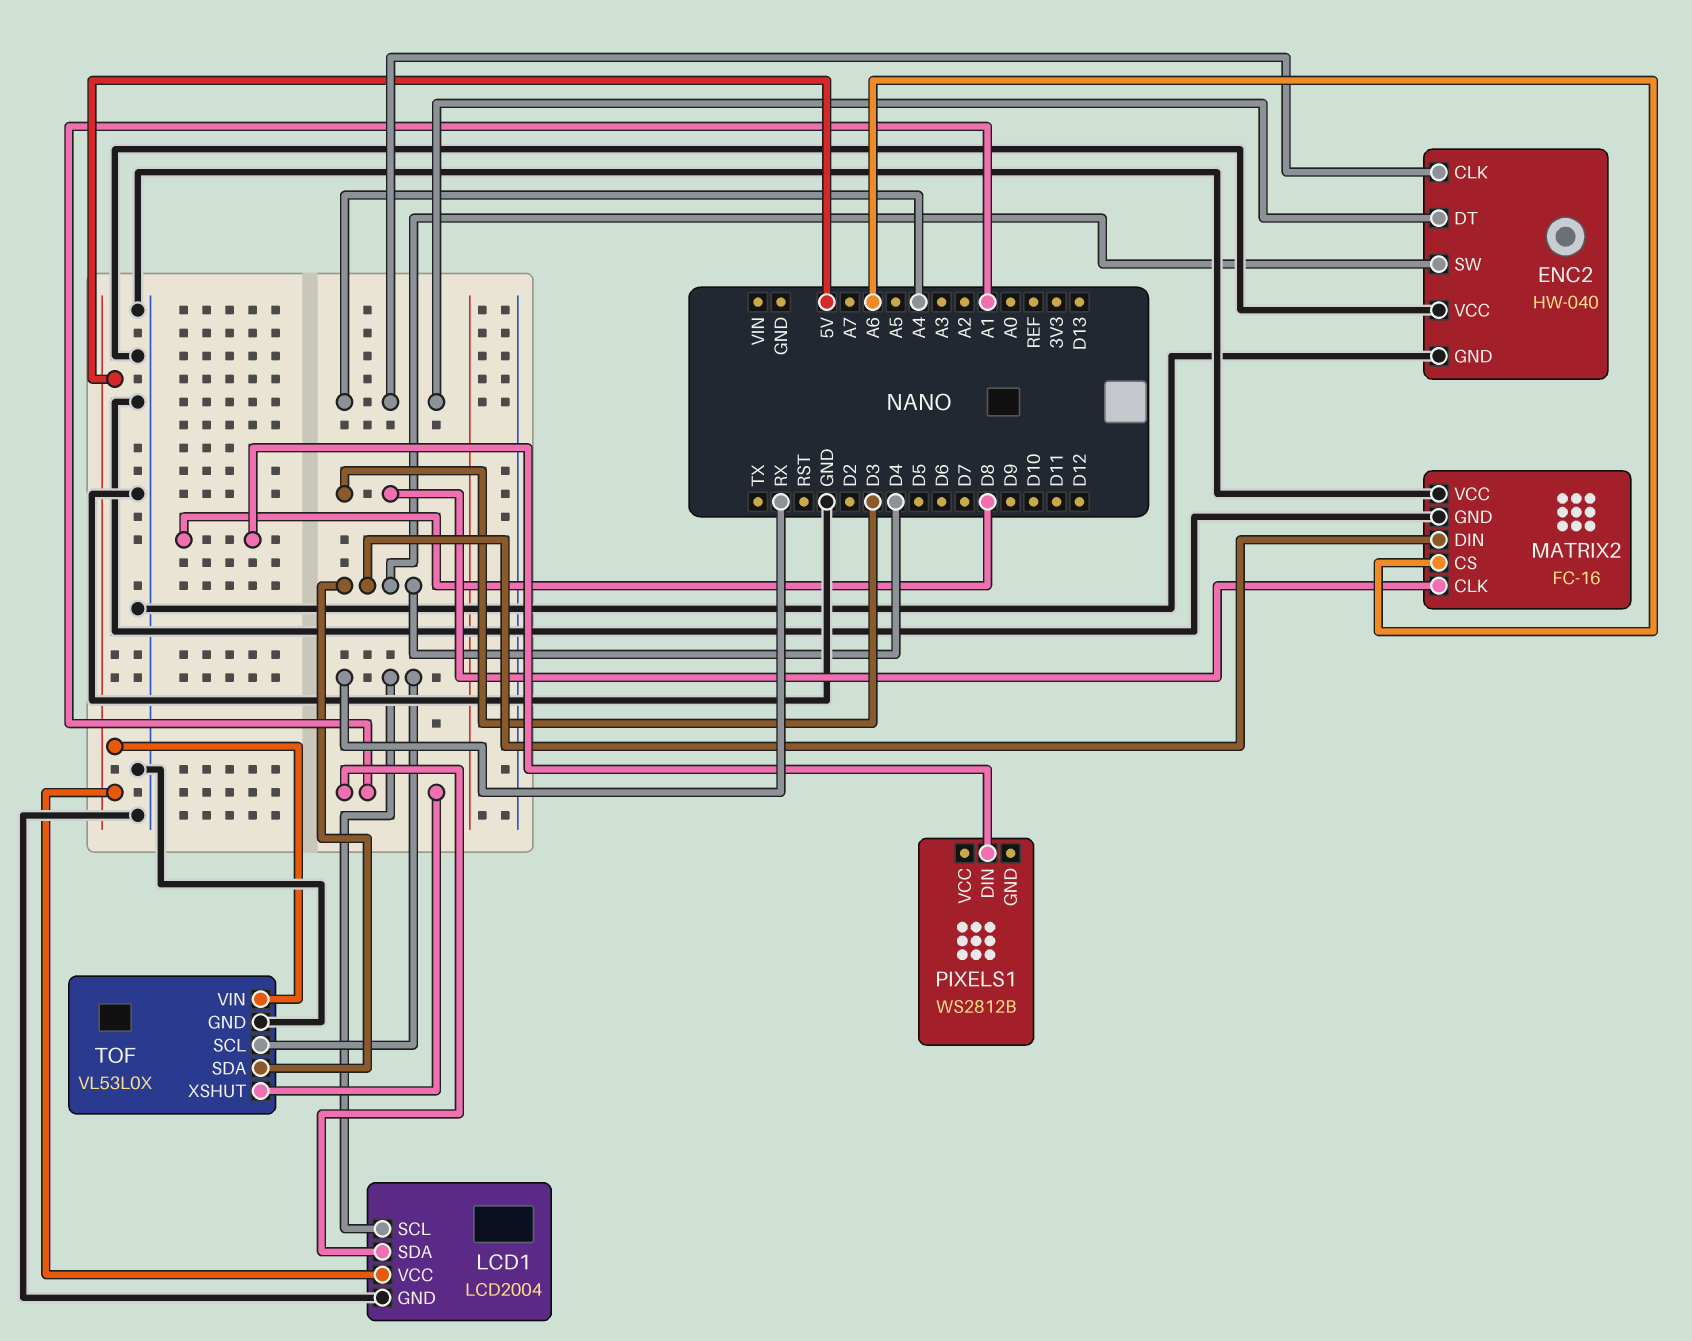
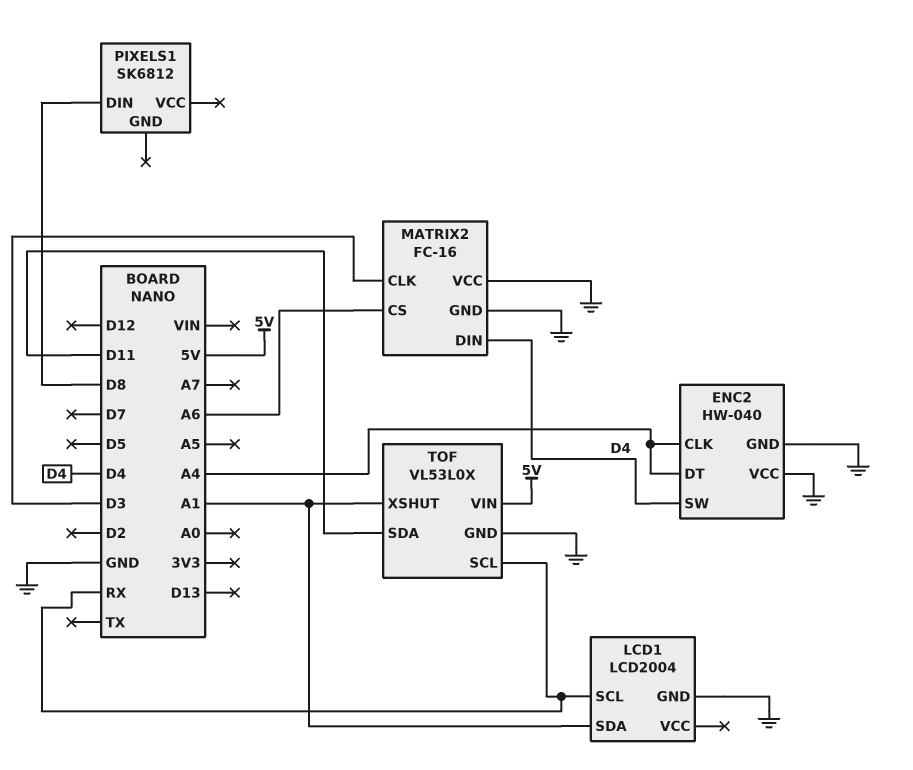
LCD1 pin VCC: 5V -> none
PIXELS1: WS2812B -> SK6812
TOF pin SDA: D4 -> D11

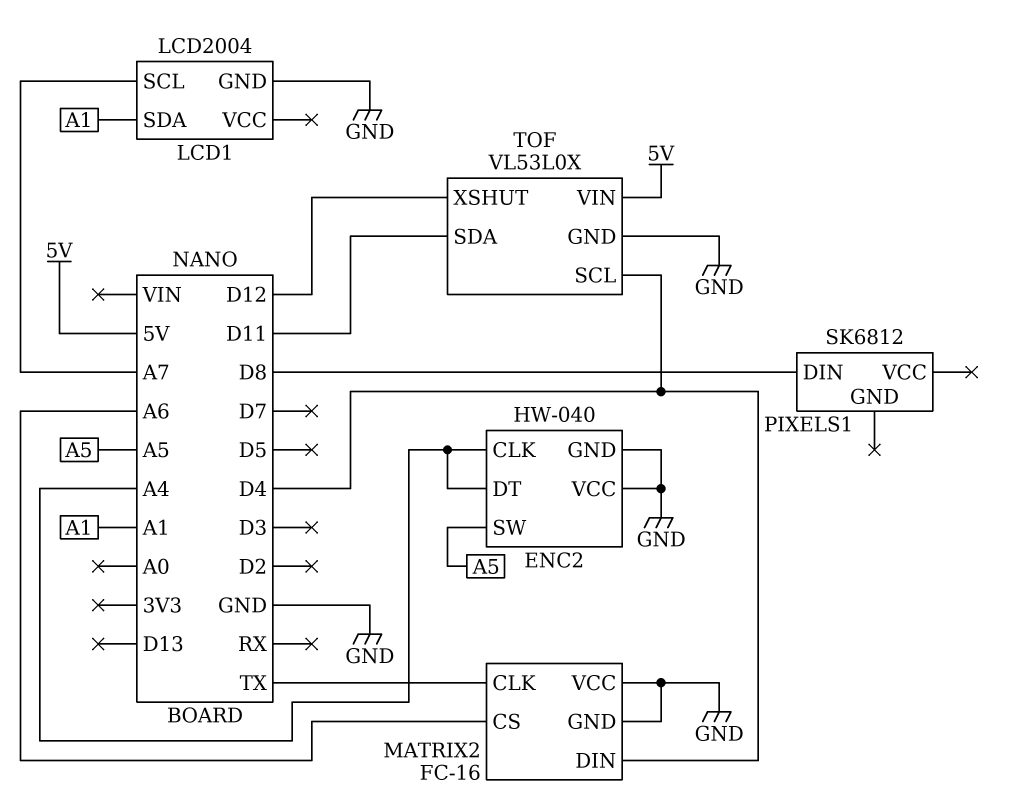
ENC2 pin SW: D4 -> A5
LCD1 pin SCL: RX -> A7
MATRIX2 pin CLK: D3 -> TX
TOF pin SCL: RX -> D4
TOF pin XSHUT: A1 -> D12

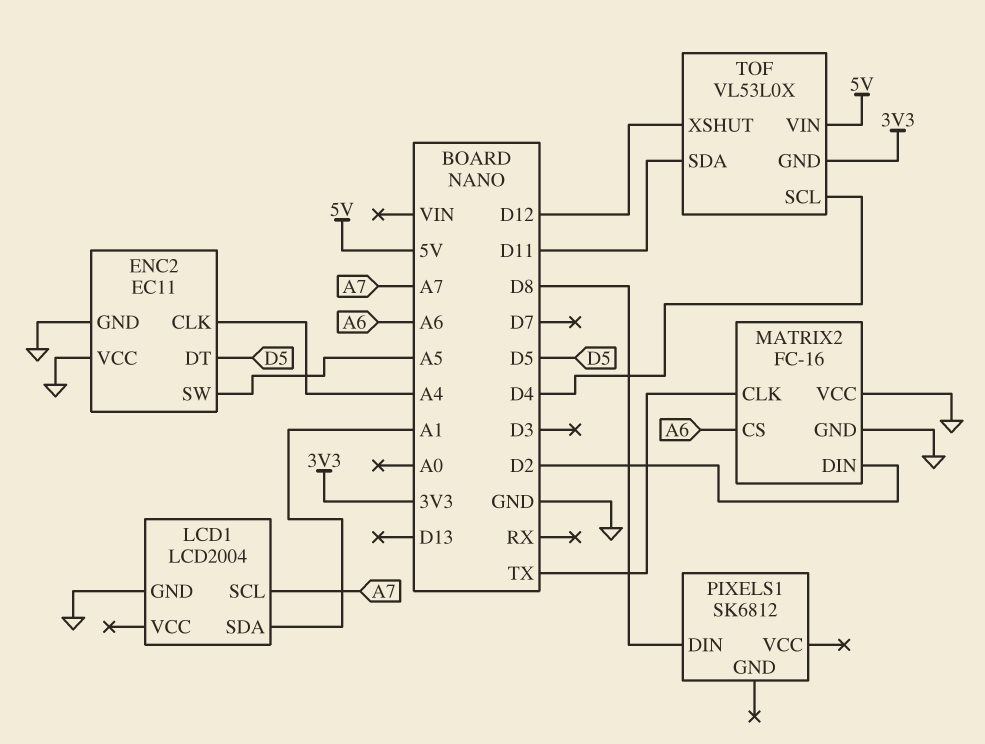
ENC2: HW-040 -> EC11
ENC2 pin DT: A4 -> D5
MATRIX2 pin DIN: D4 -> D2
TOF pin GND: GND -> 3V3

